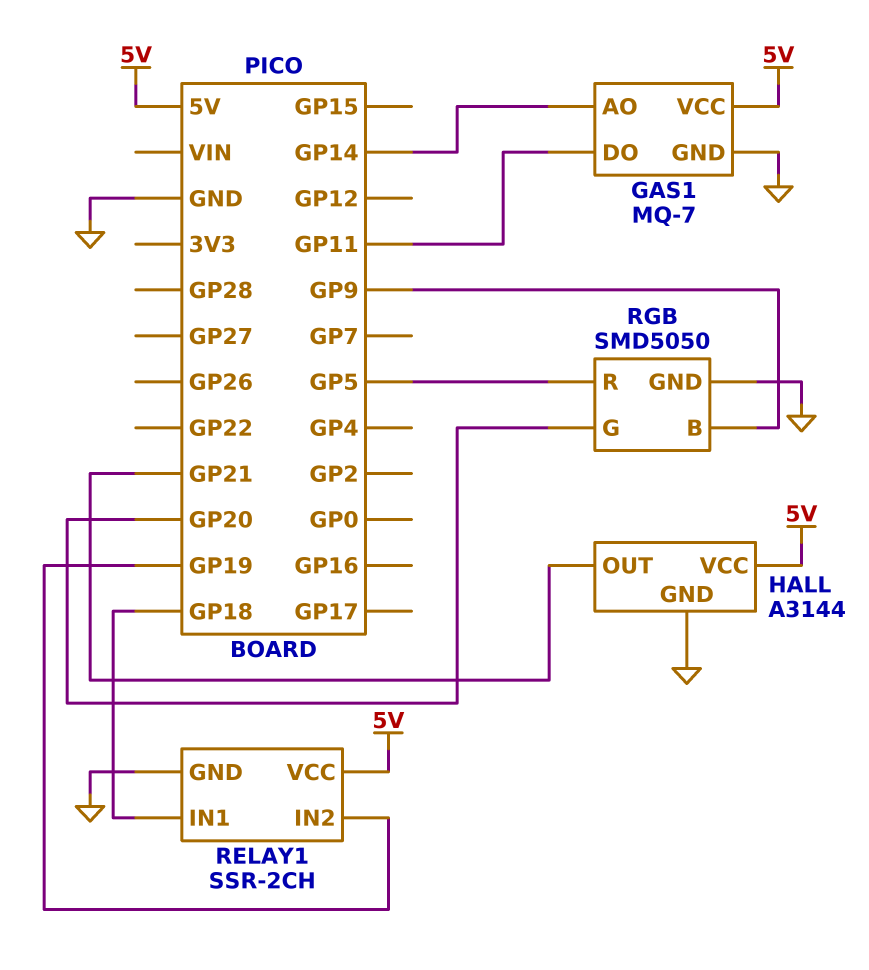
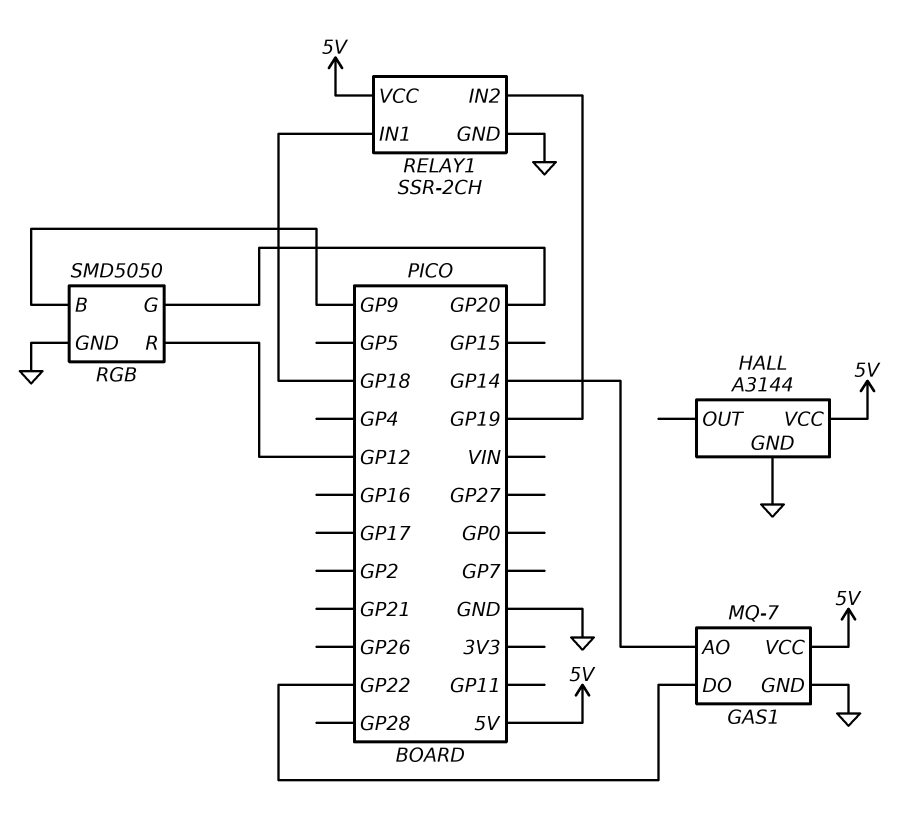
GAS1 pin DO: GP11 -> GP22
HALL pin OUT: GP21 -> none
RGB pin R: GP5 -> GP12

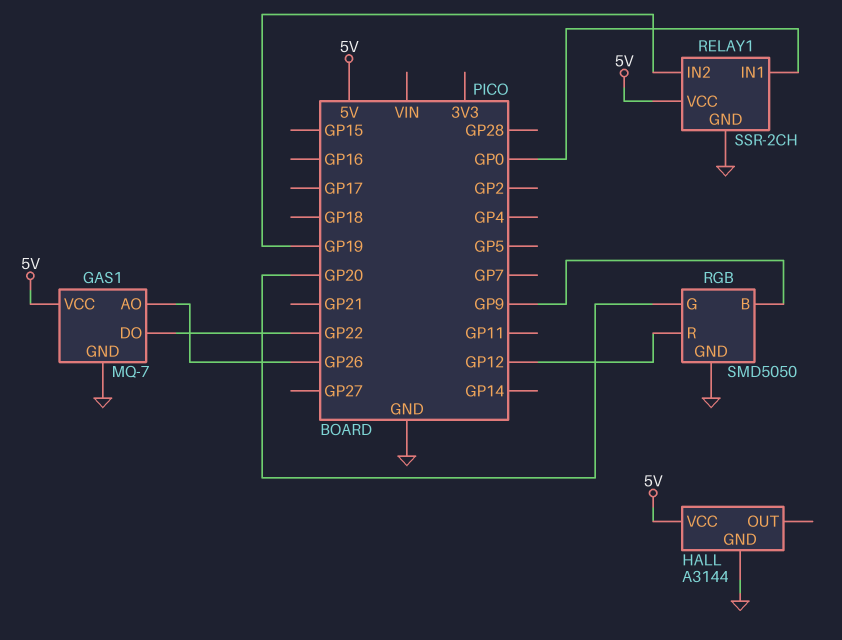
GAS1 pin AO: GP14 -> GP26
RELAY1 pin IN1: GP18 -> GP0

